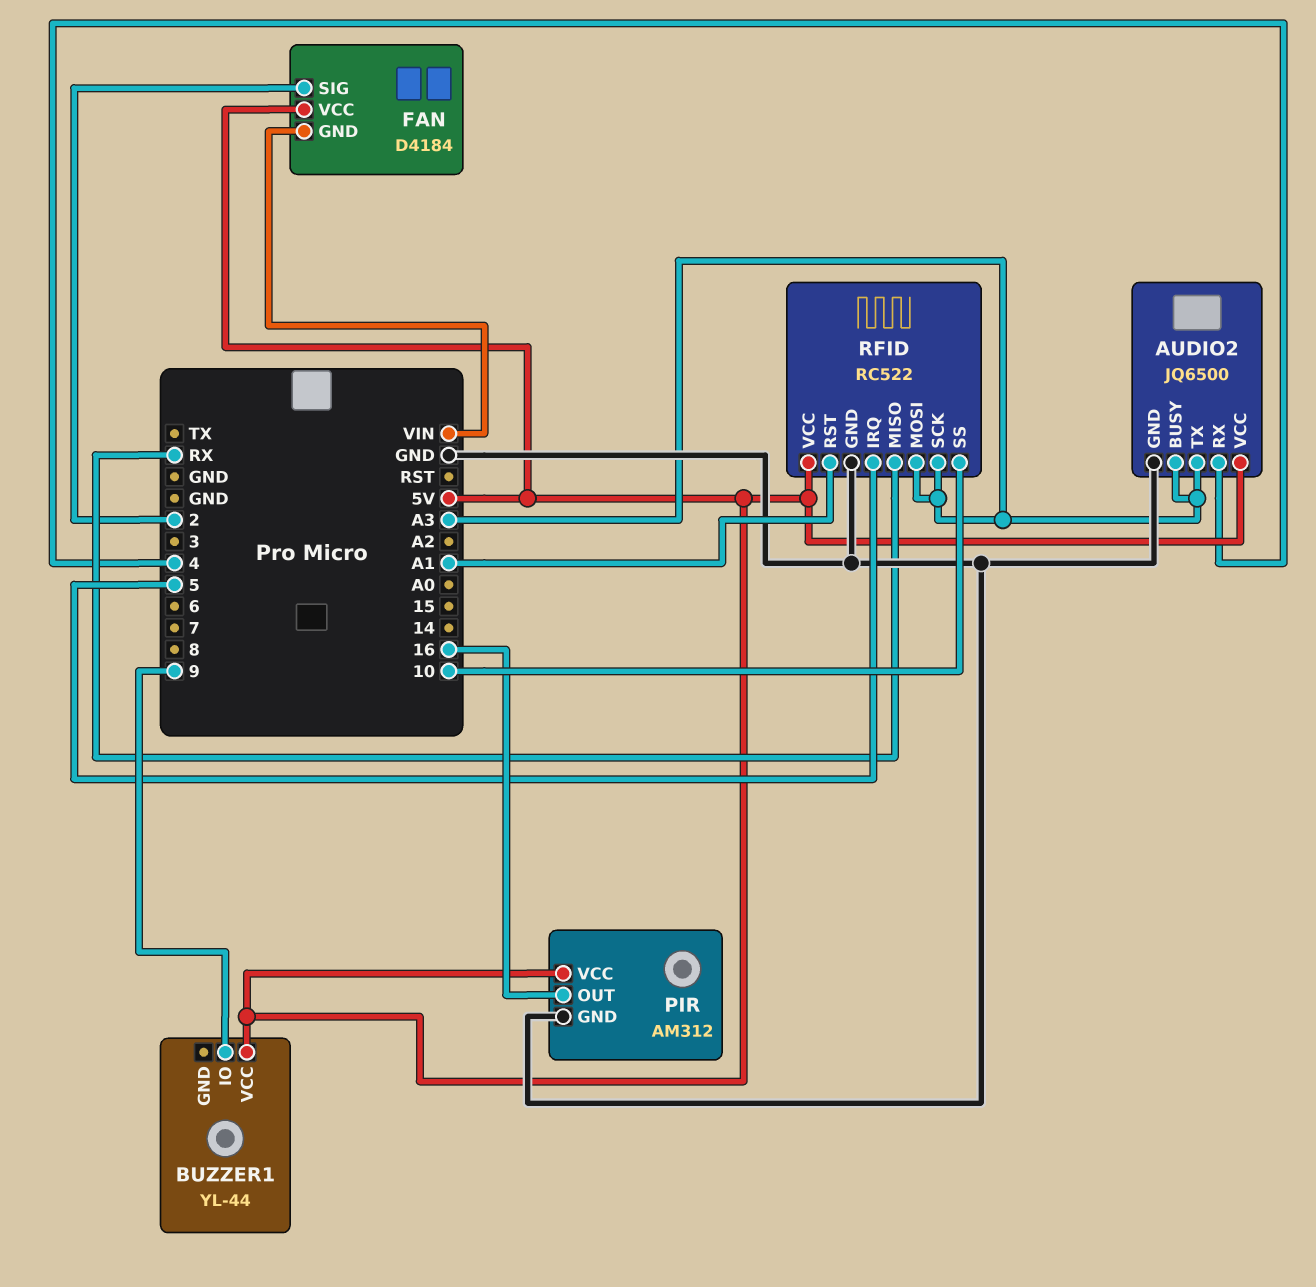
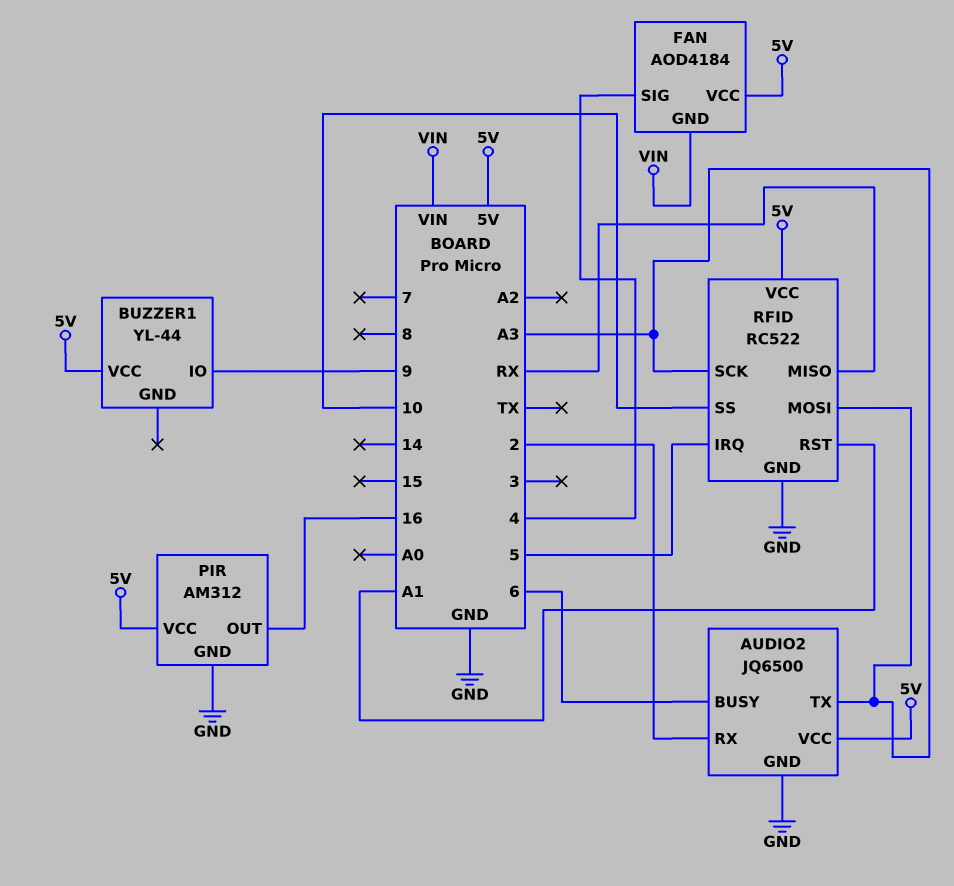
AUDIO2 pin BUSY: A3 -> 6
AUDIO2 pin RX: 4 -> 2
FAN: D4184 -> AOD4184
FAN pin SIG: 2 -> 4

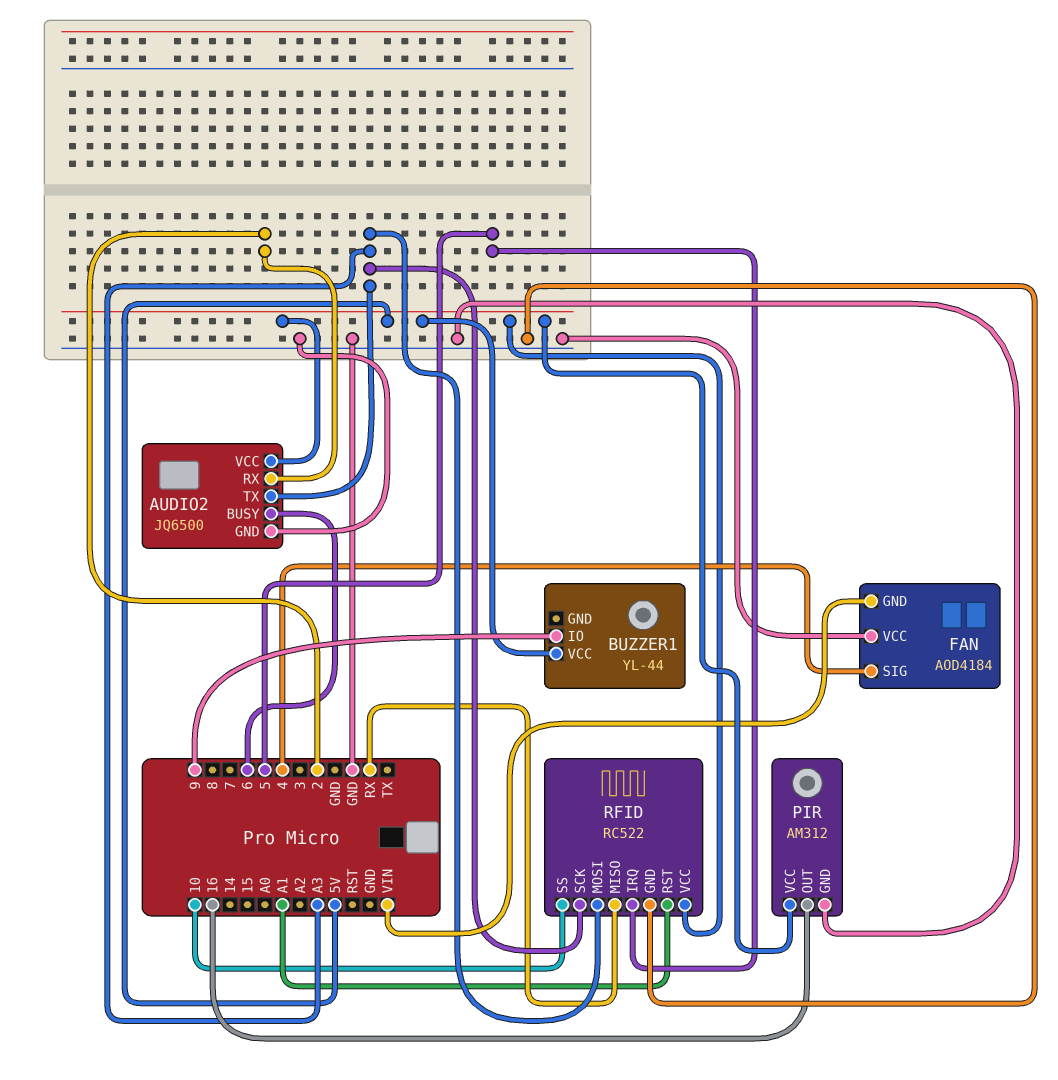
FAN pin VCC: 5V -> GND

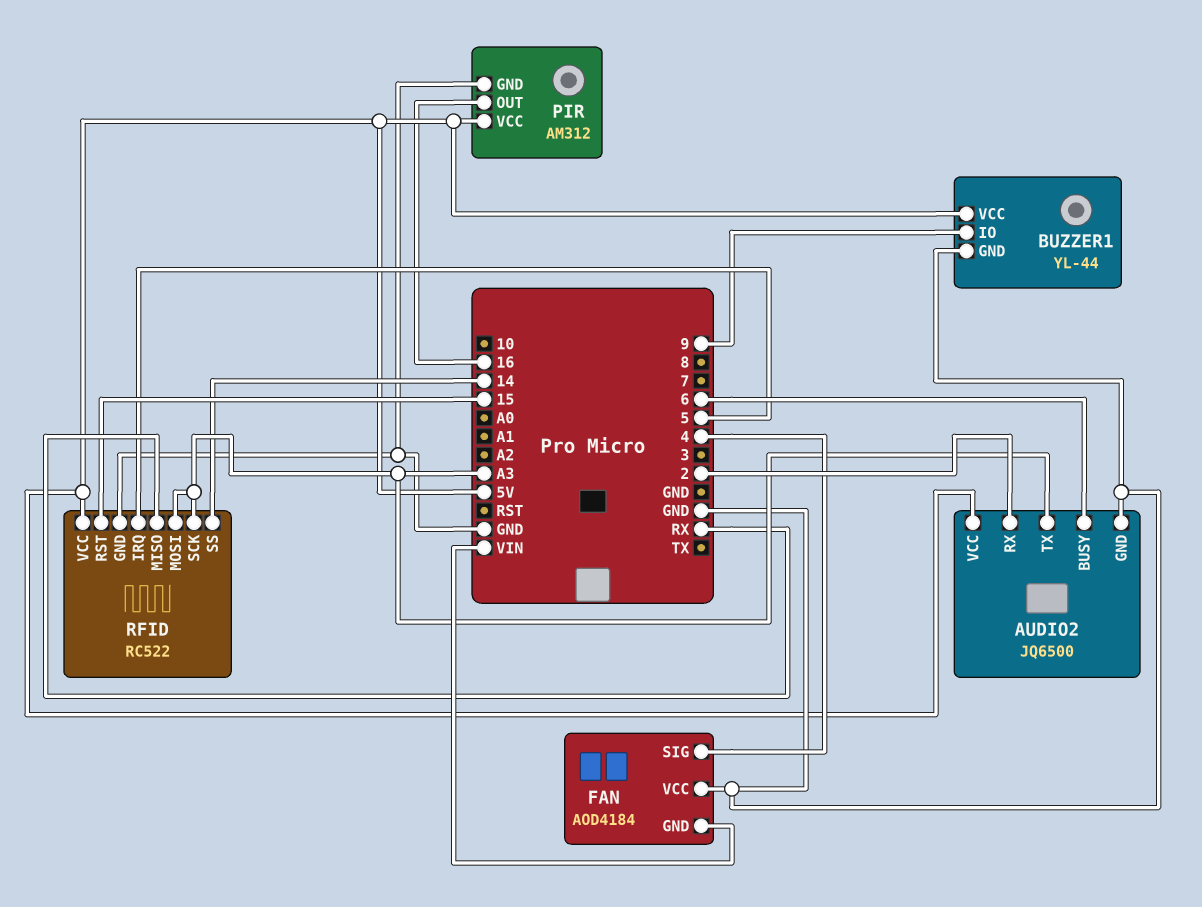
BUZZER1 pin GND: none -> GND
RFID pin RST: A1 -> 15
RFID pin SS: 10 -> 14

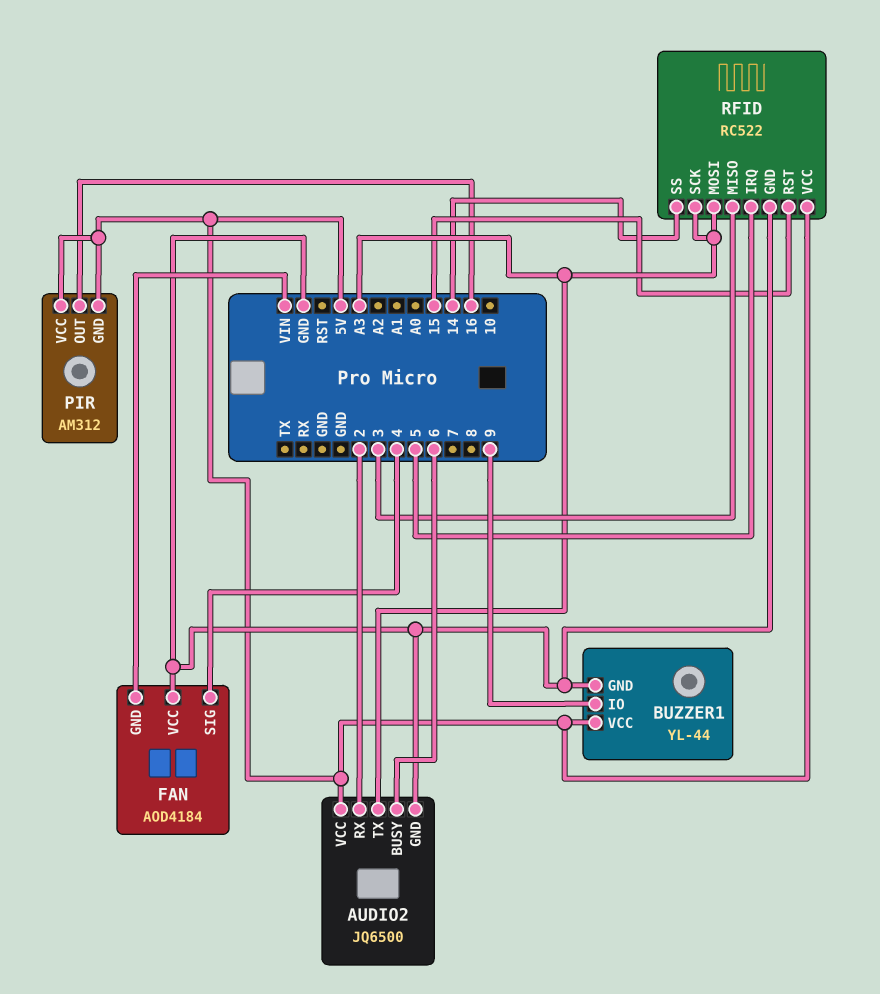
PIR pin GND: GND -> 5V
RFID pin MISO: RX -> 3

